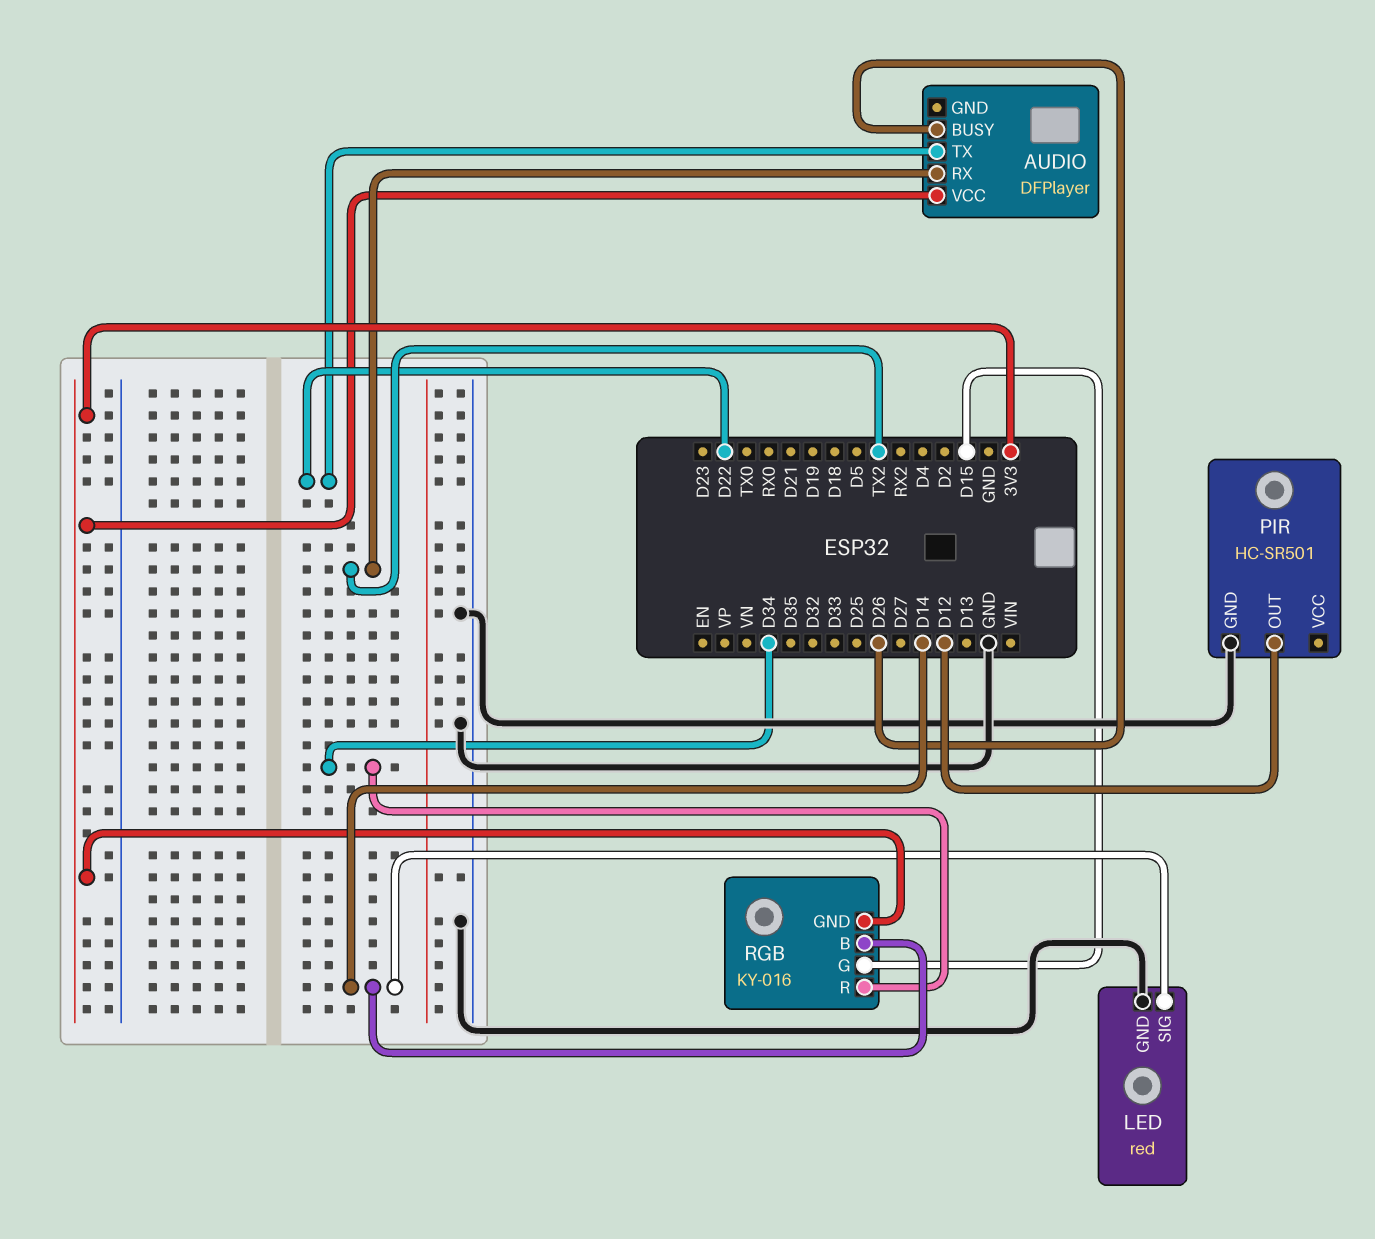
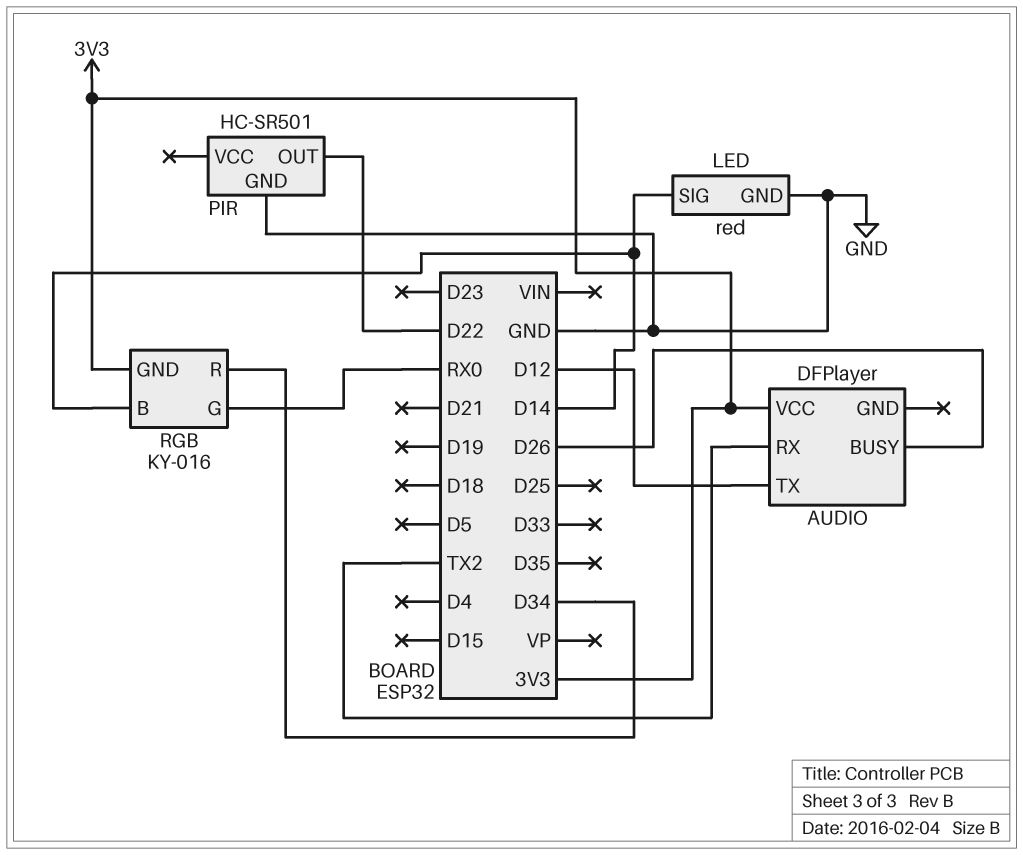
AUDIO pin TX: D22 -> D12
PIR pin OUT: D12 -> D22
RGB pin G: D15 -> RX0

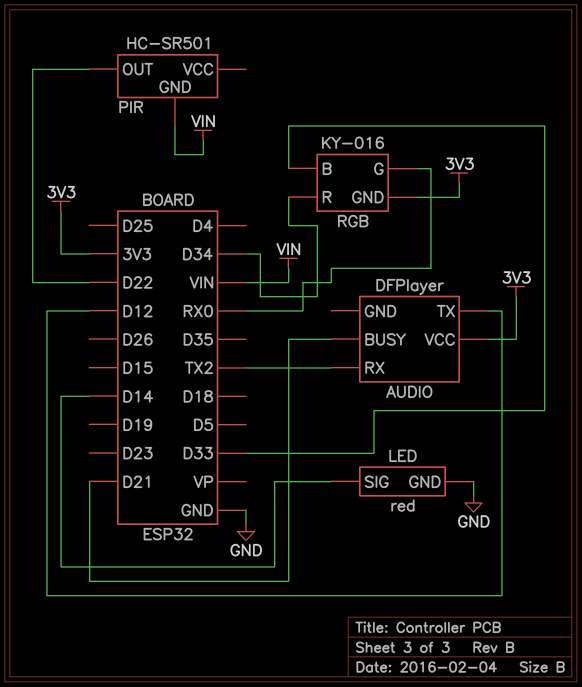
AUDIO pin BUSY: D26 -> D21
PIR pin GND: GND -> VIN
RGB pin B: D14 -> D33

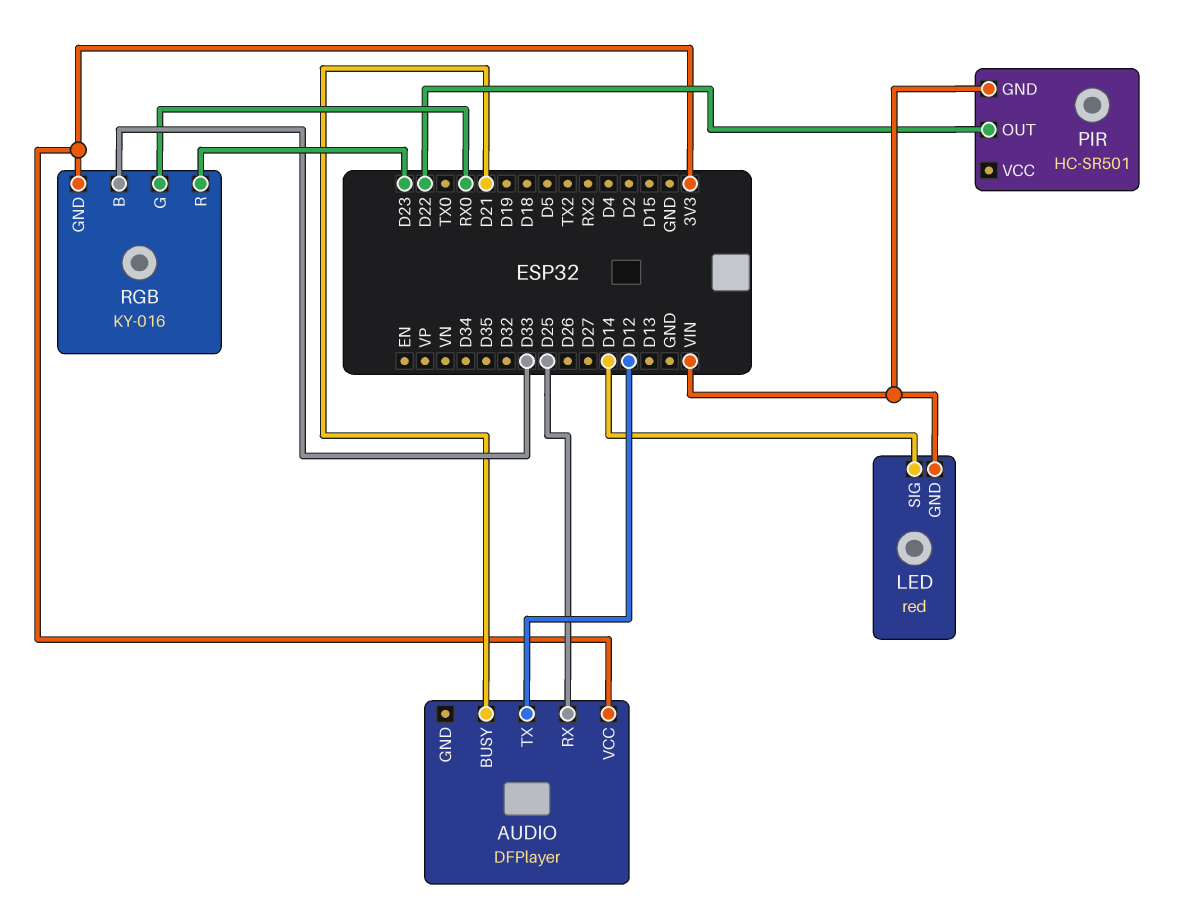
AUDIO pin RX: TX2 -> D25
LED pin GND: GND -> VIN
RGB pin R: D34 -> D23

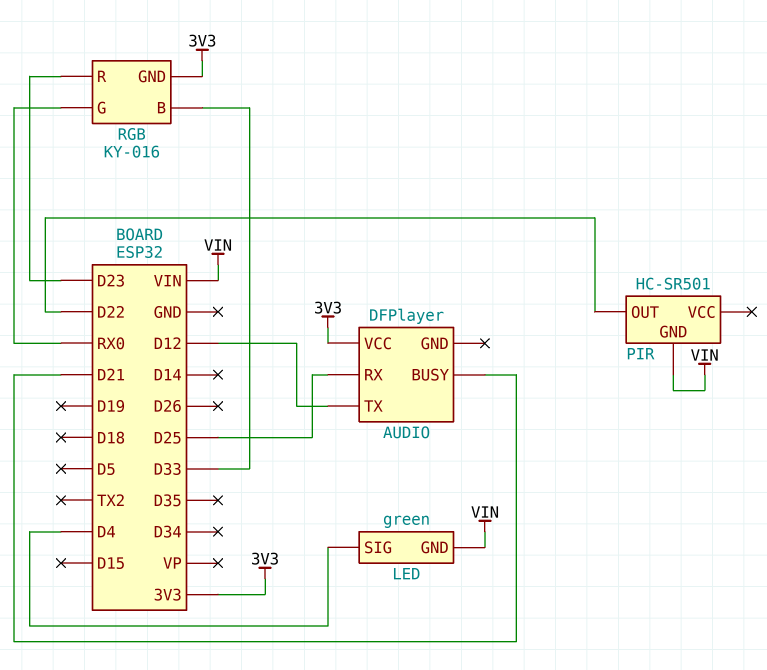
LED: red -> green
LED pin SIG: D14 -> D4

